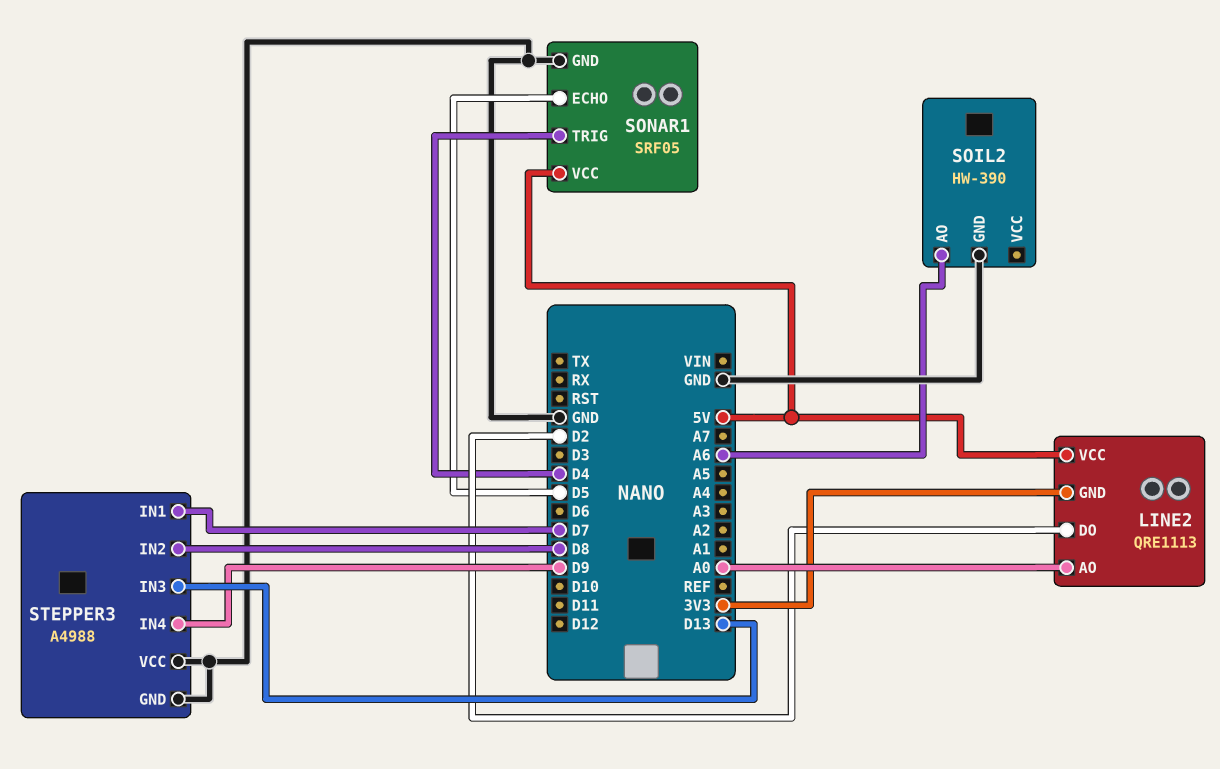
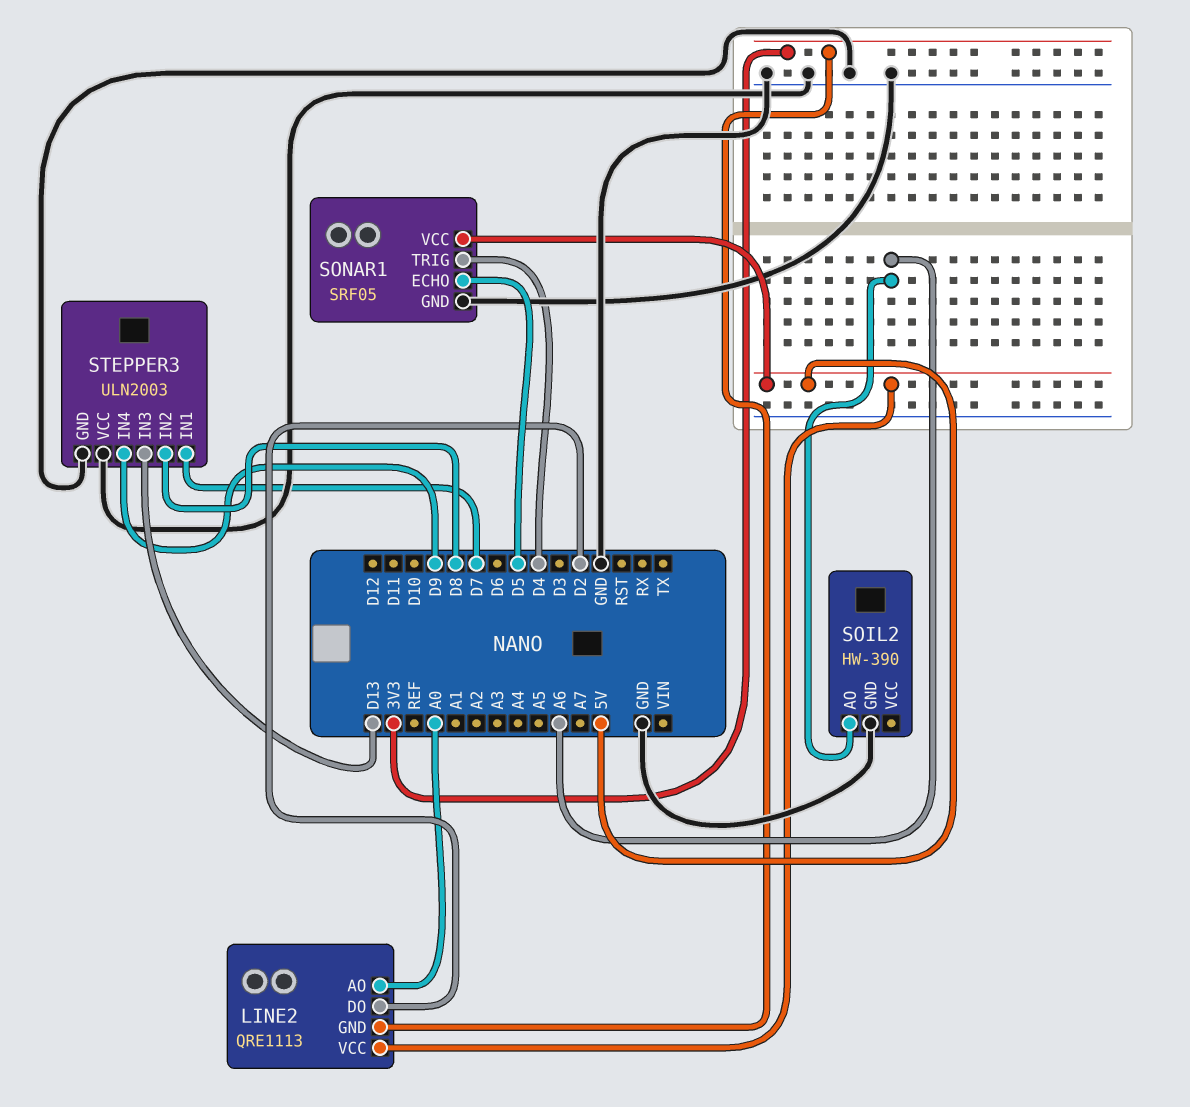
STEPPER3: A4988 -> ULN2003

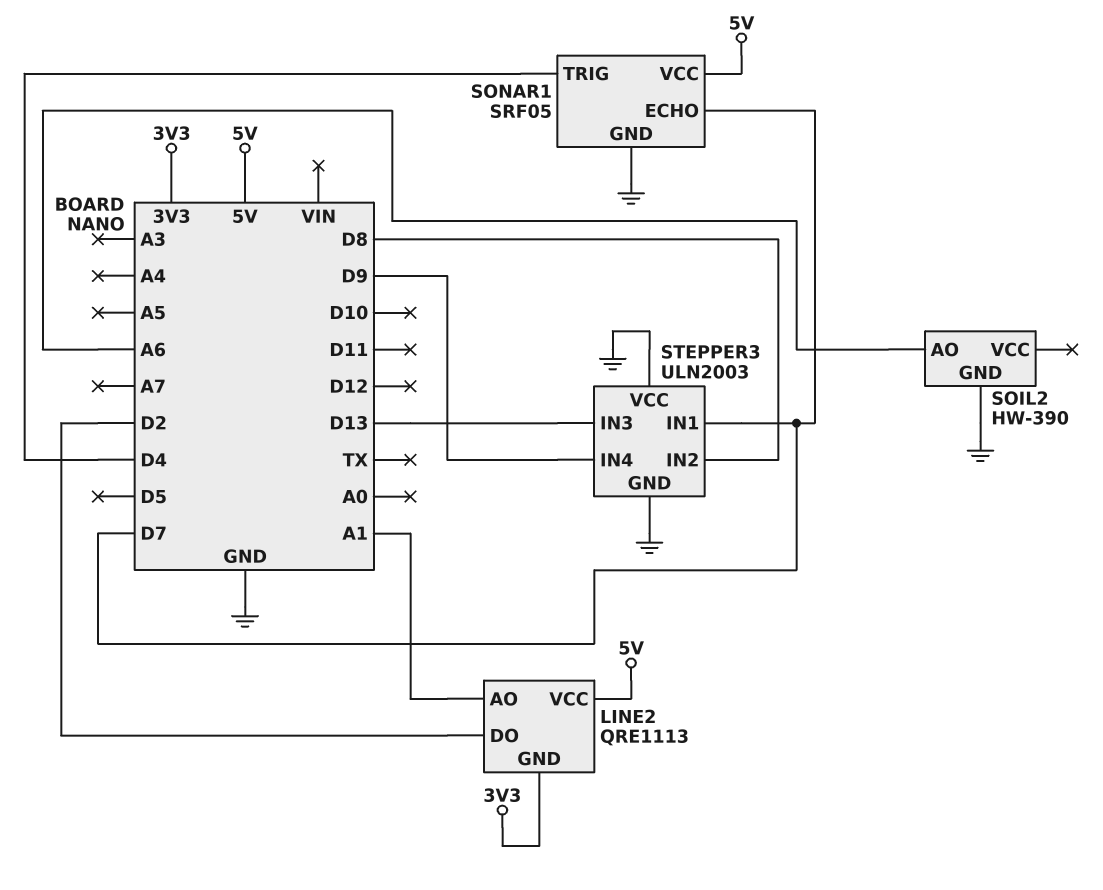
LINE2 pin AO: A0 -> A1
SONAR1 pin ECHO: D5 -> D7

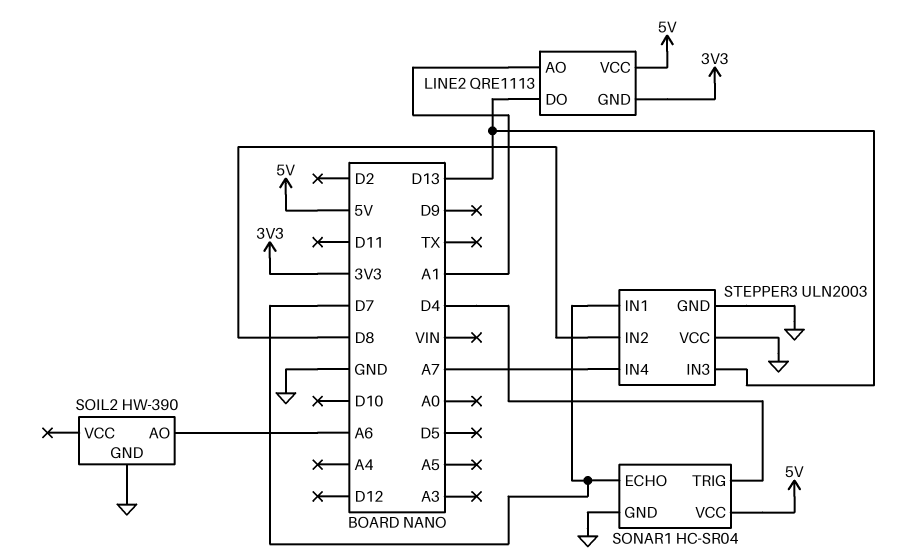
LINE2 pin DO: D2 -> D13
SONAR1: SRF05 -> HC-SR04
STEPPER3 pin IN4: D9 -> A7

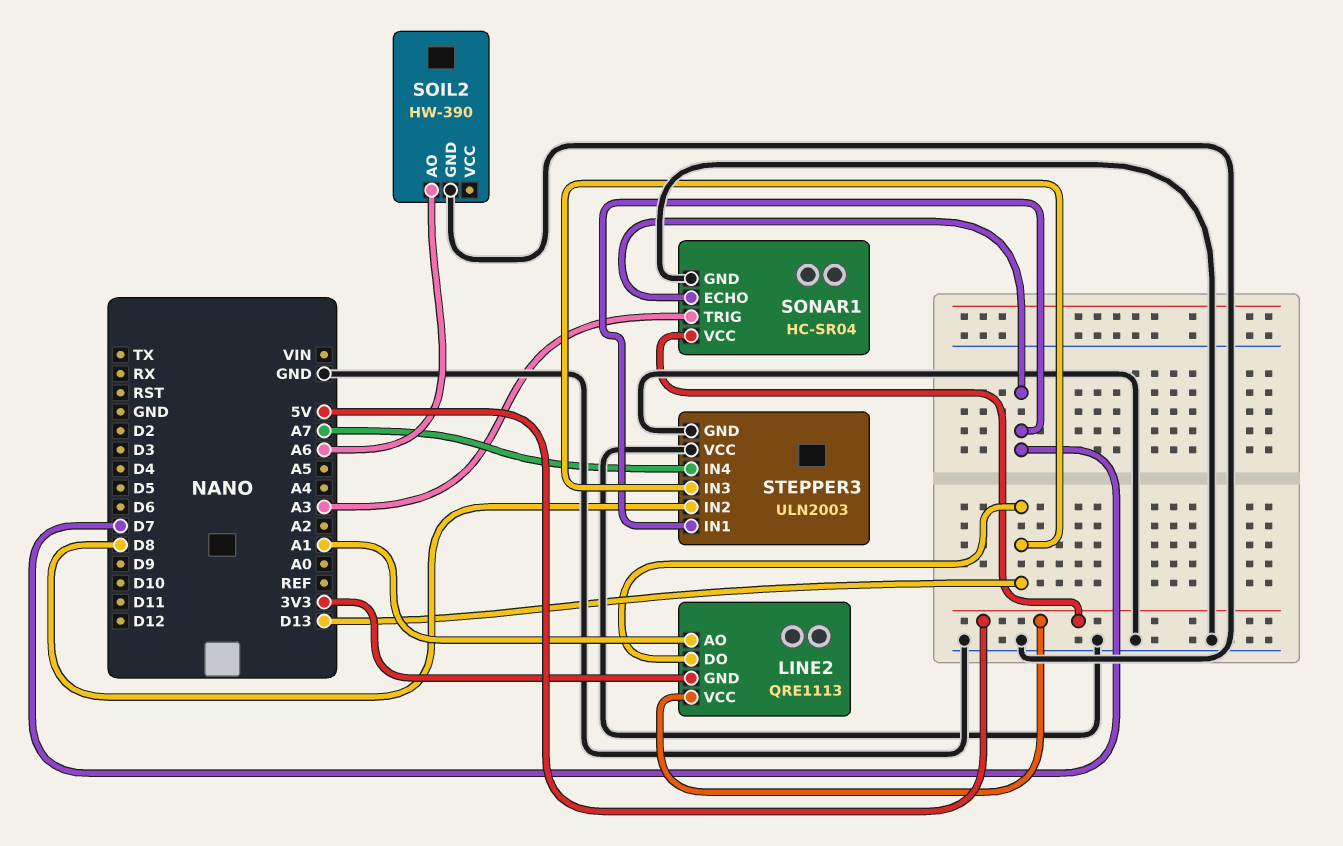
SONAR1 pin TRIG: D4 -> A3

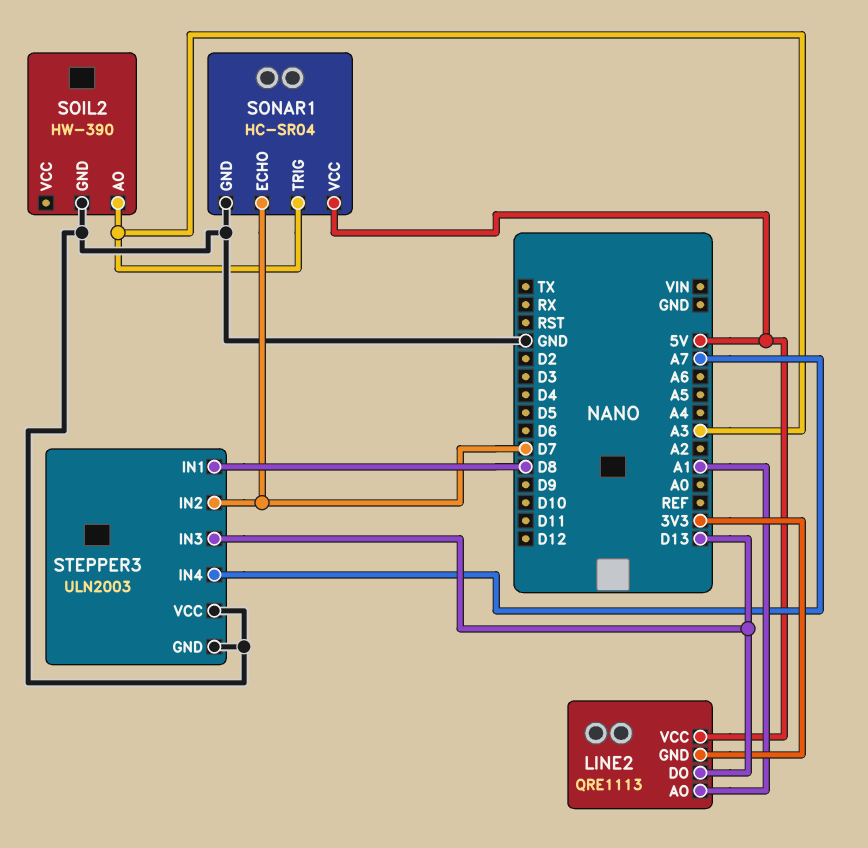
SOIL2 pin AO: A6 -> A3
STEPPER3 pin IN1: D7 -> D8
STEPPER3 pin IN2: D8 -> D7

